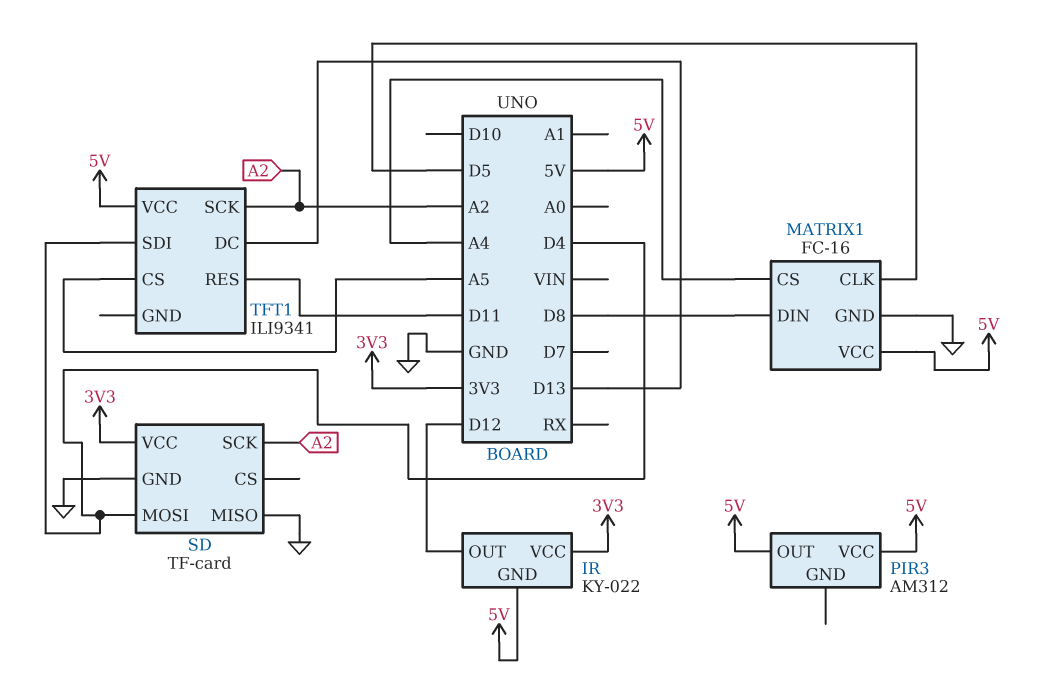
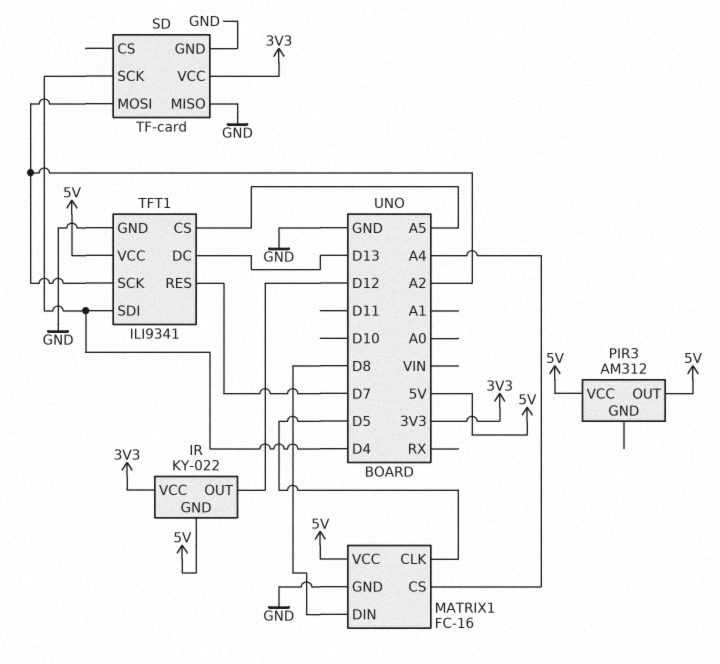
SD pin MOSI: D4 -> A2
SD pin SCK: A2 -> D4
TFT1 pin GND: none -> GND
TFT1 pin RES: D11 -> D7

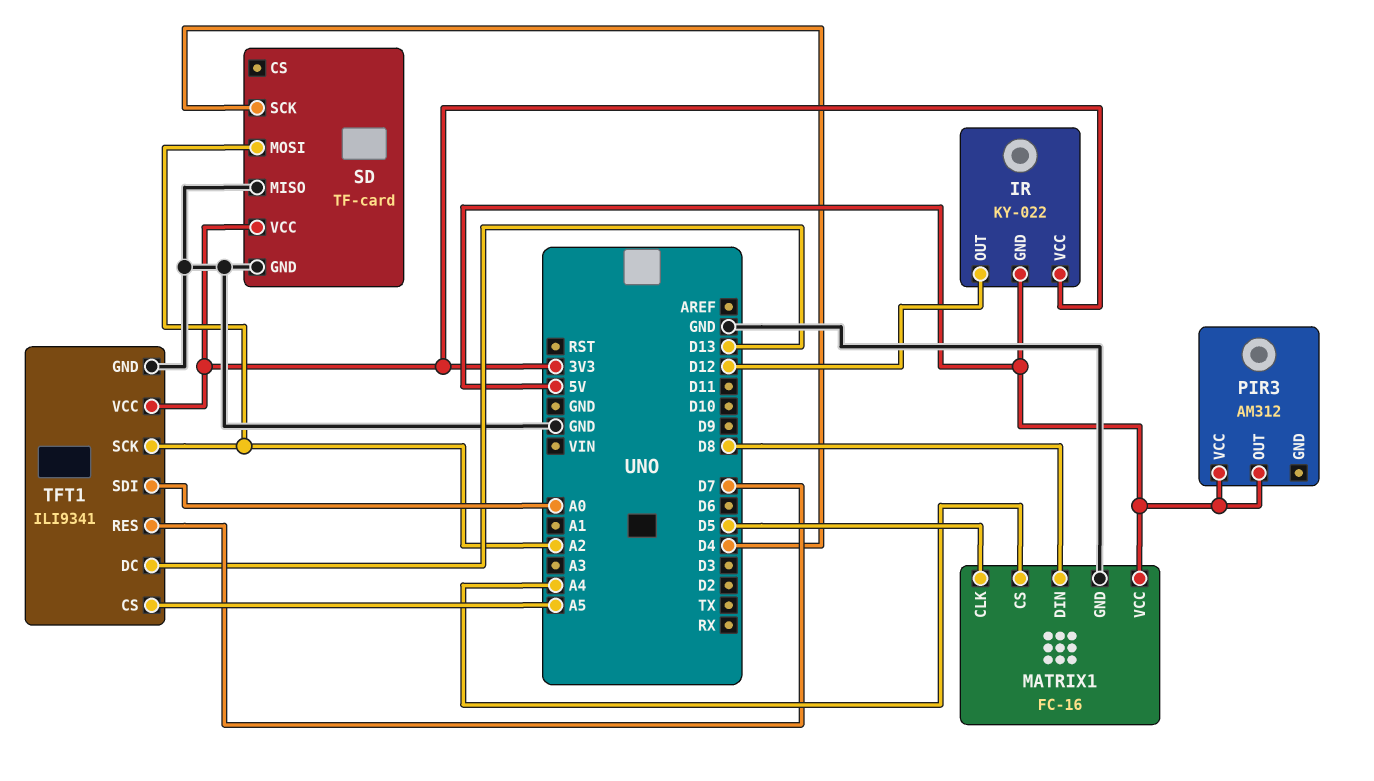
TFT1 pin SDI: D4 -> A0
TFT1 pin VCC: 5V -> 3V3

